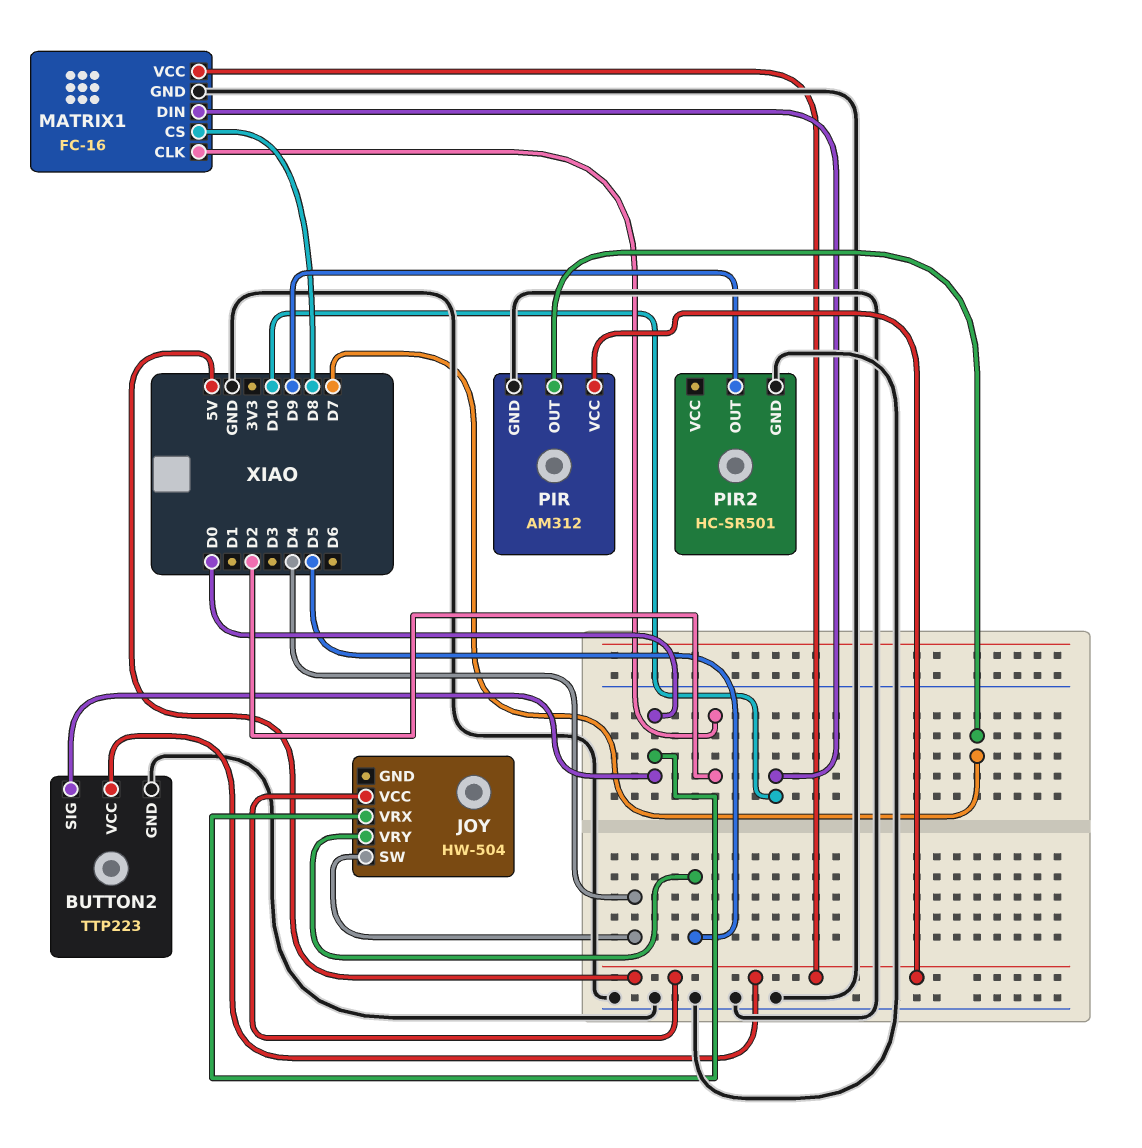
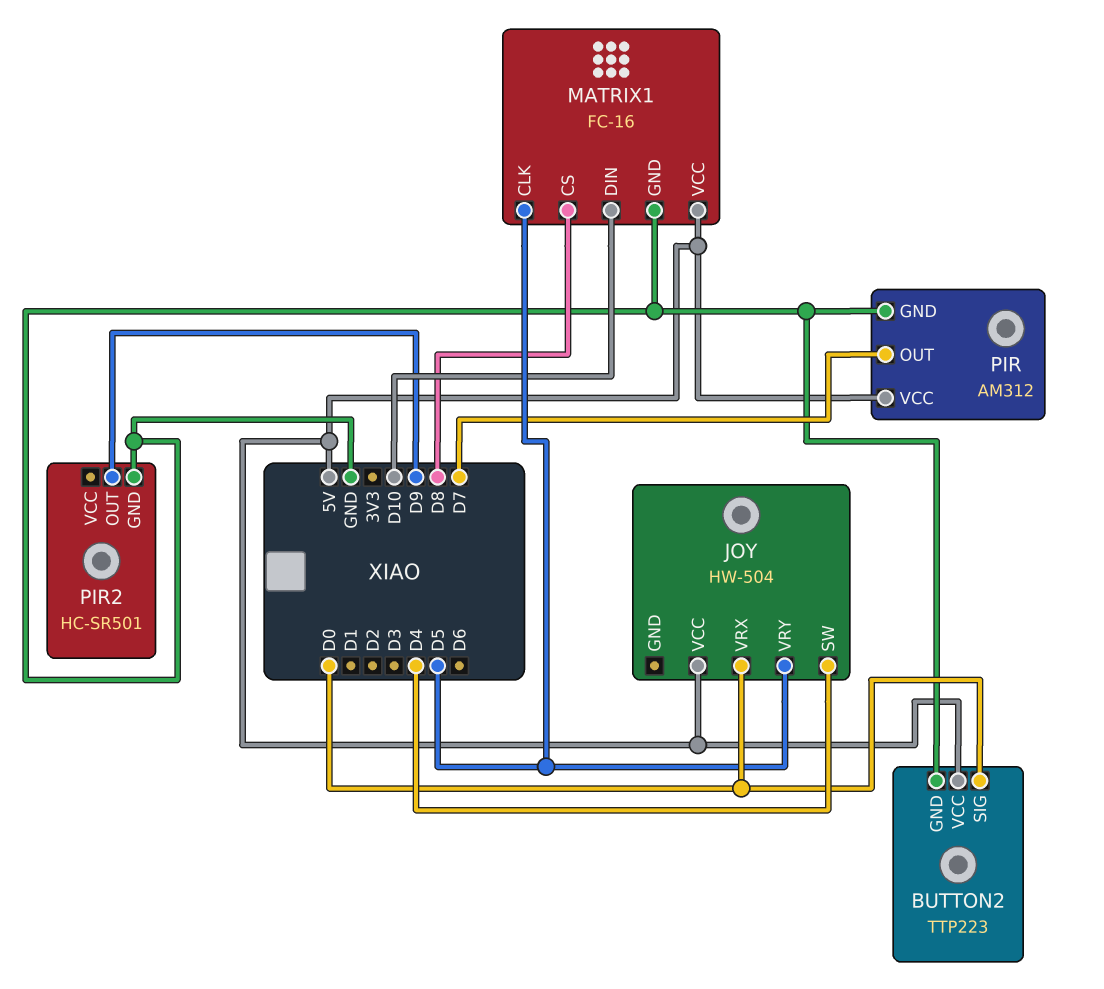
MATRIX1 pin CLK: D2 -> D5

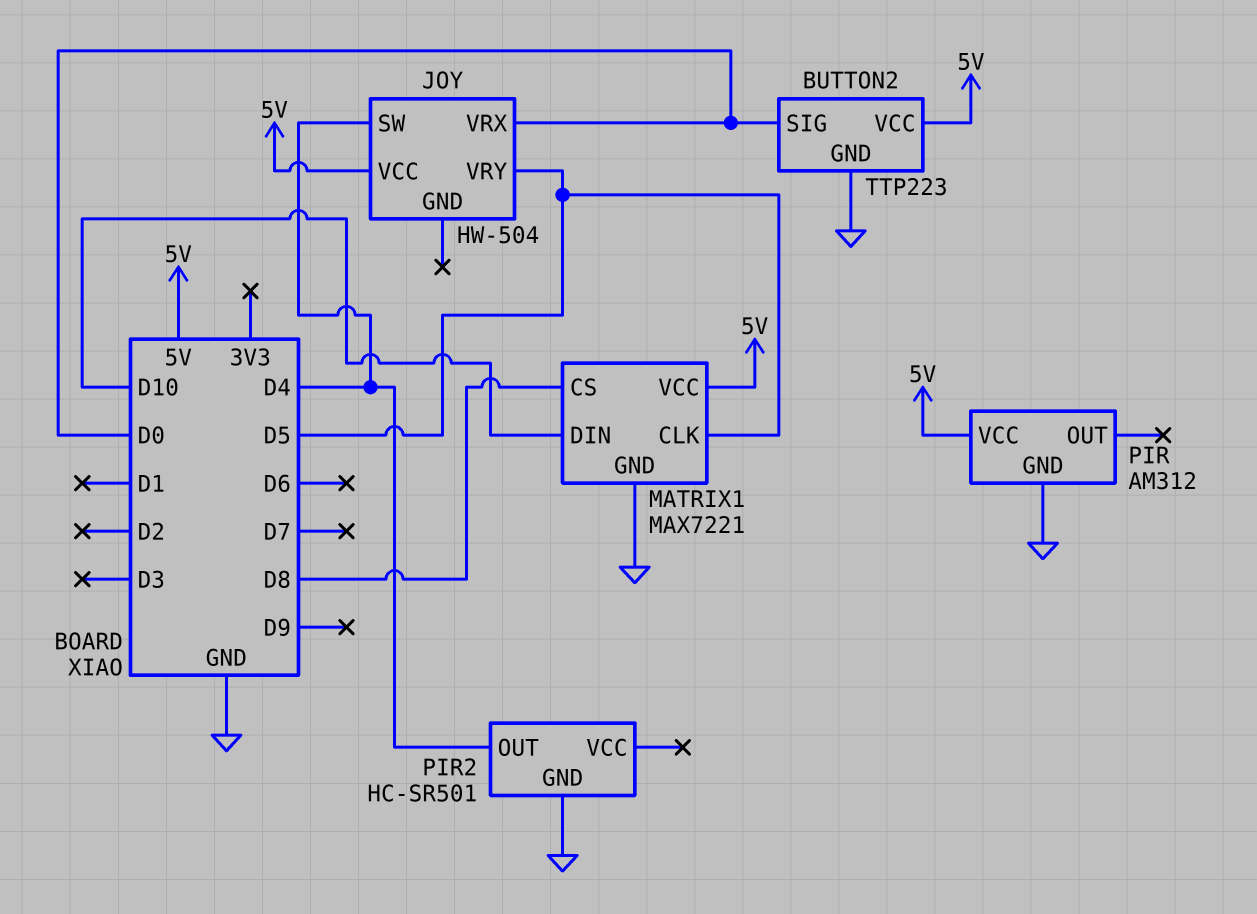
MATRIX1: FC-16 -> MAX7221
PIR pin OUT: D7 -> none
PIR2 pin OUT: D9 -> D4

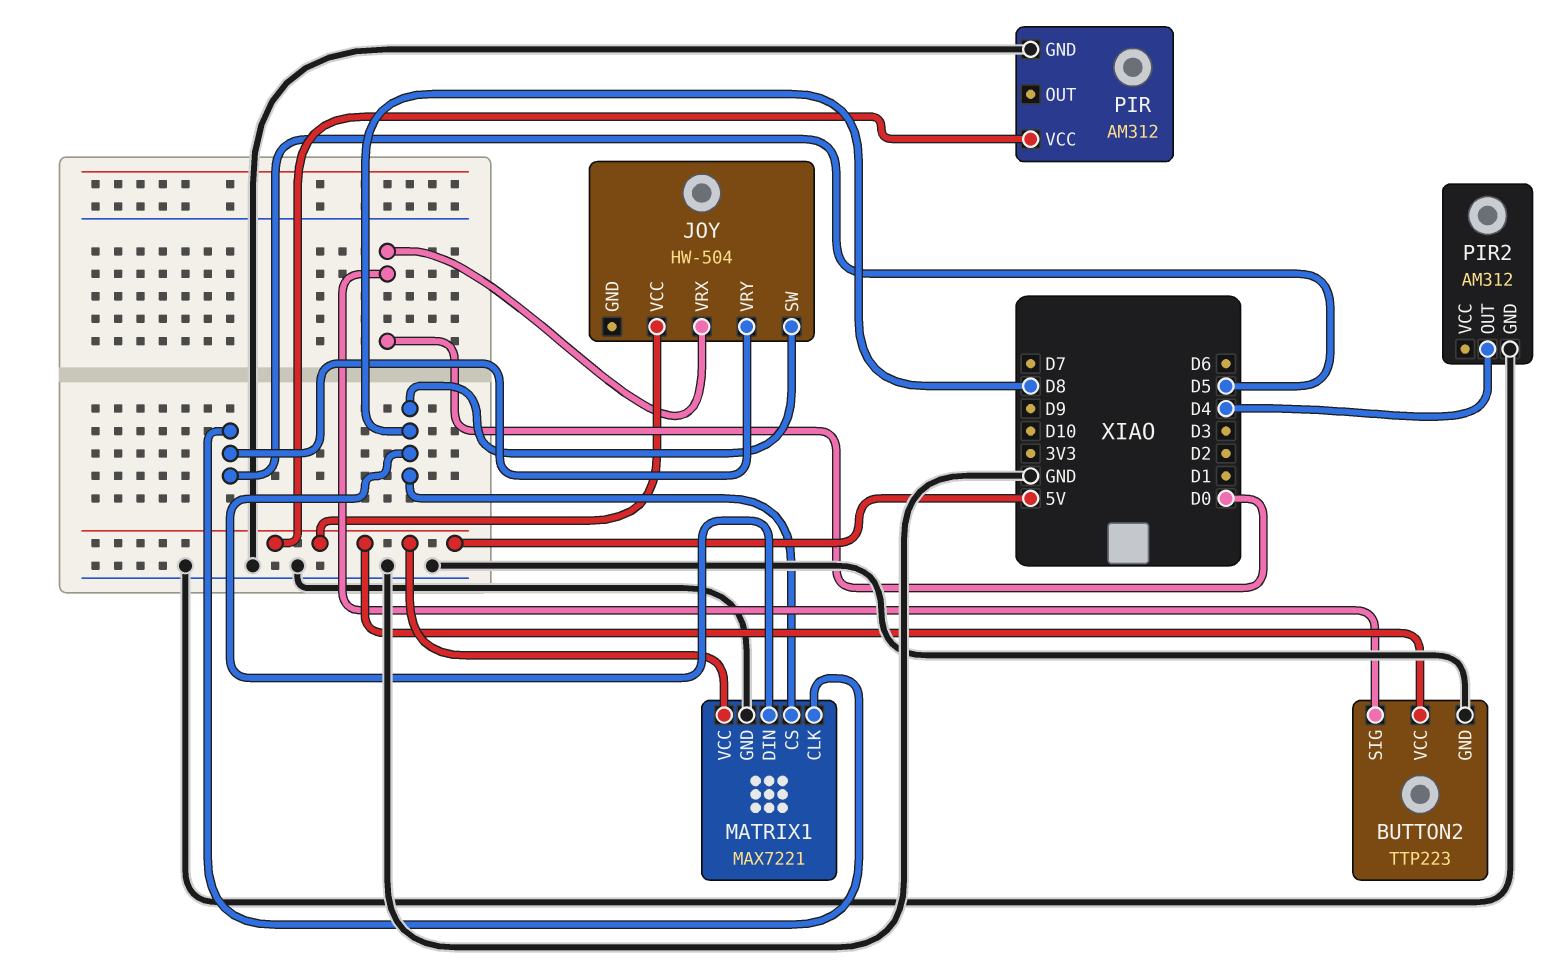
JOY pin SW: D4 -> D8
MATRIX1 pin DIN: D10 -> D8
PIR2: HC-SR501 -> AM312

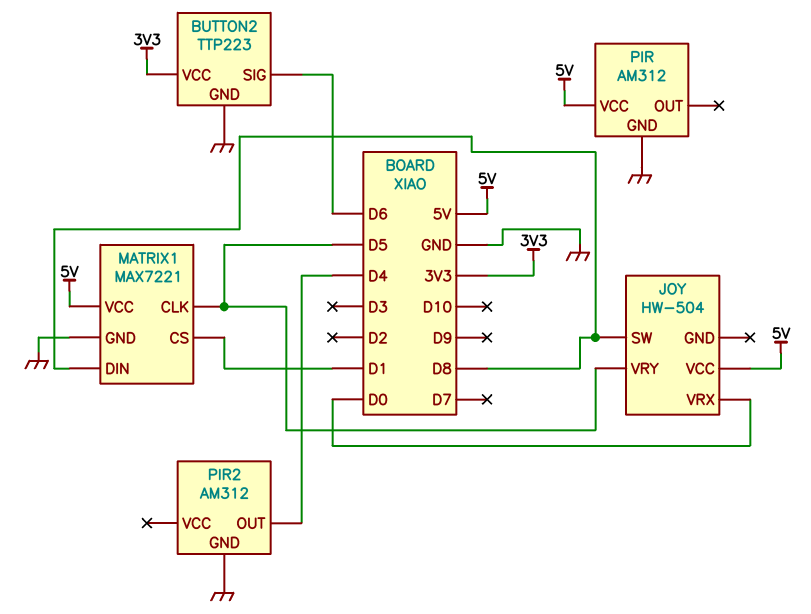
BUTTON2 pin SIG: D0 -> D6
BUTTON2 pin VCC: 5V -> 3V3
MATRIX1 pin CS: D8 -> D1

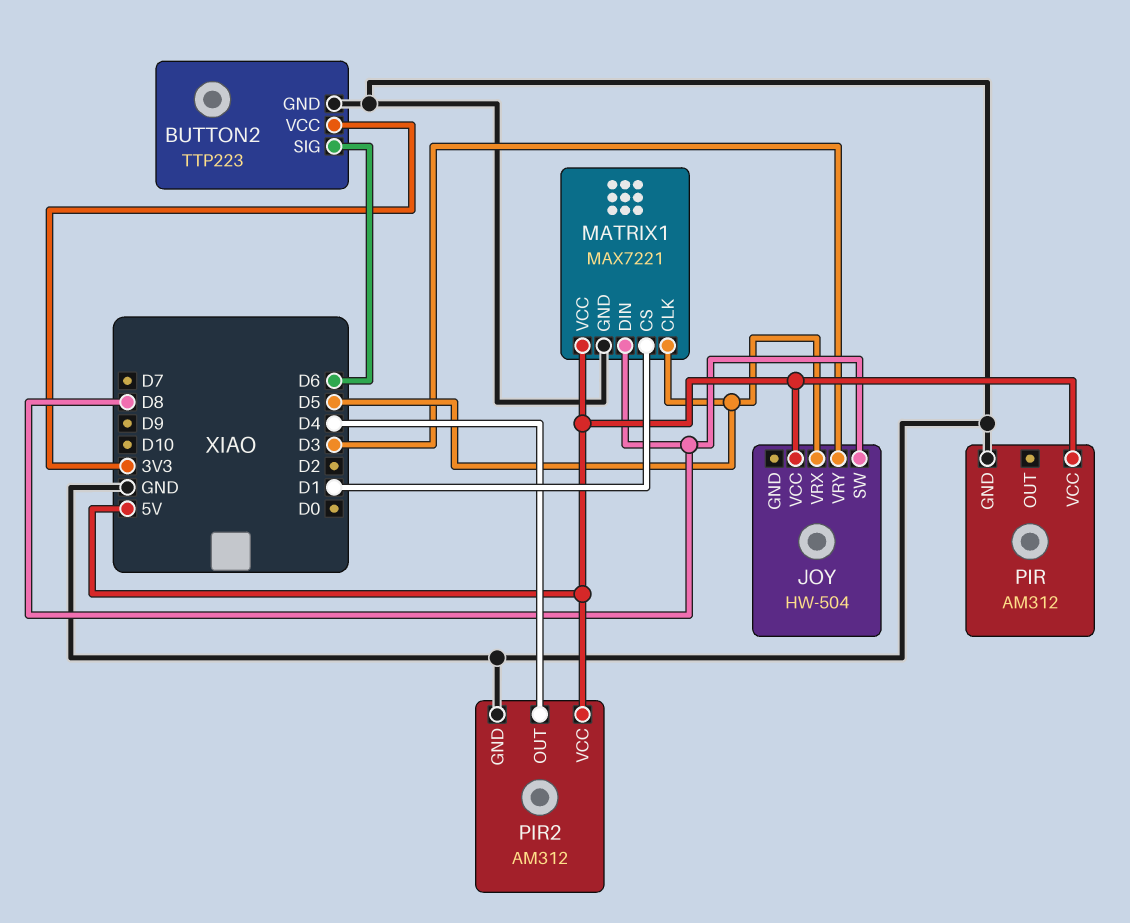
JOY pin VRX: D0 -> D5
JOY pin VRY: D5 -> D3
PIR2 pin VCC: none -> 5V

